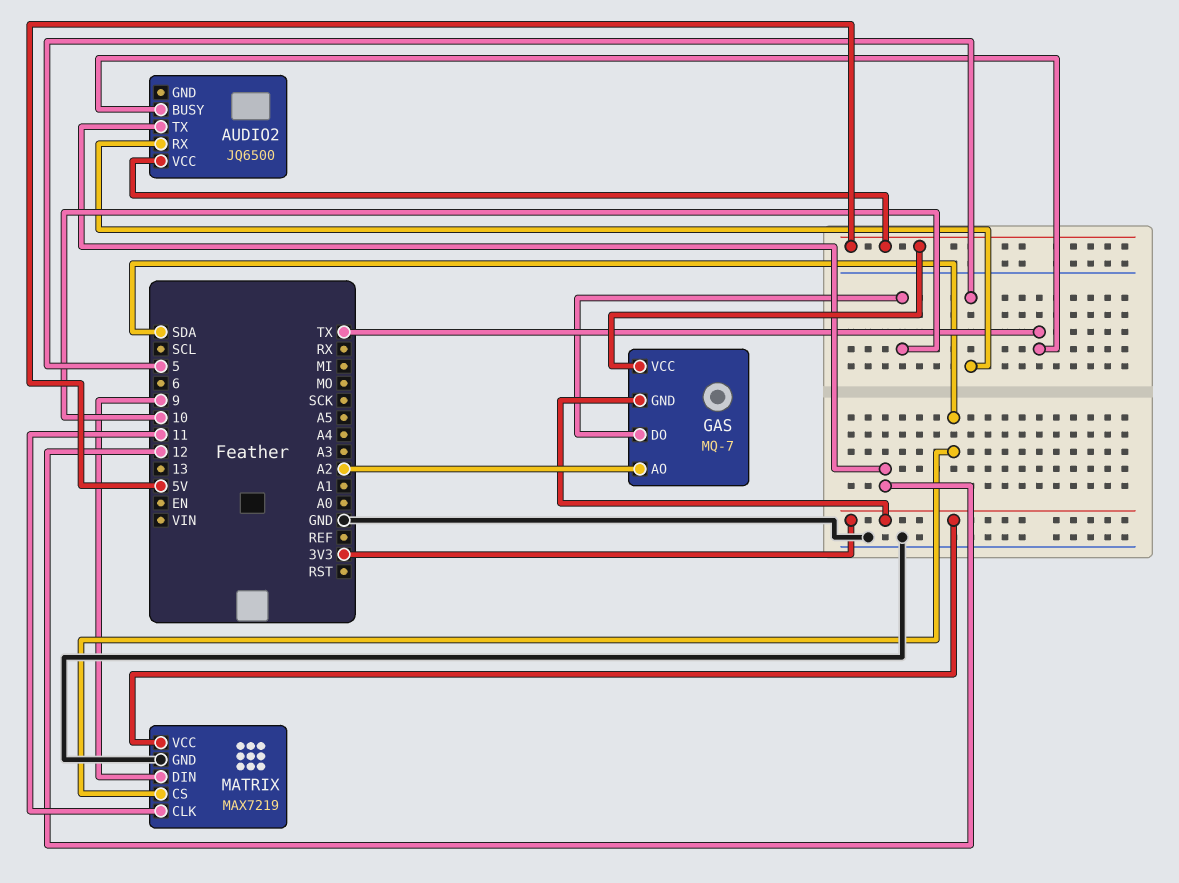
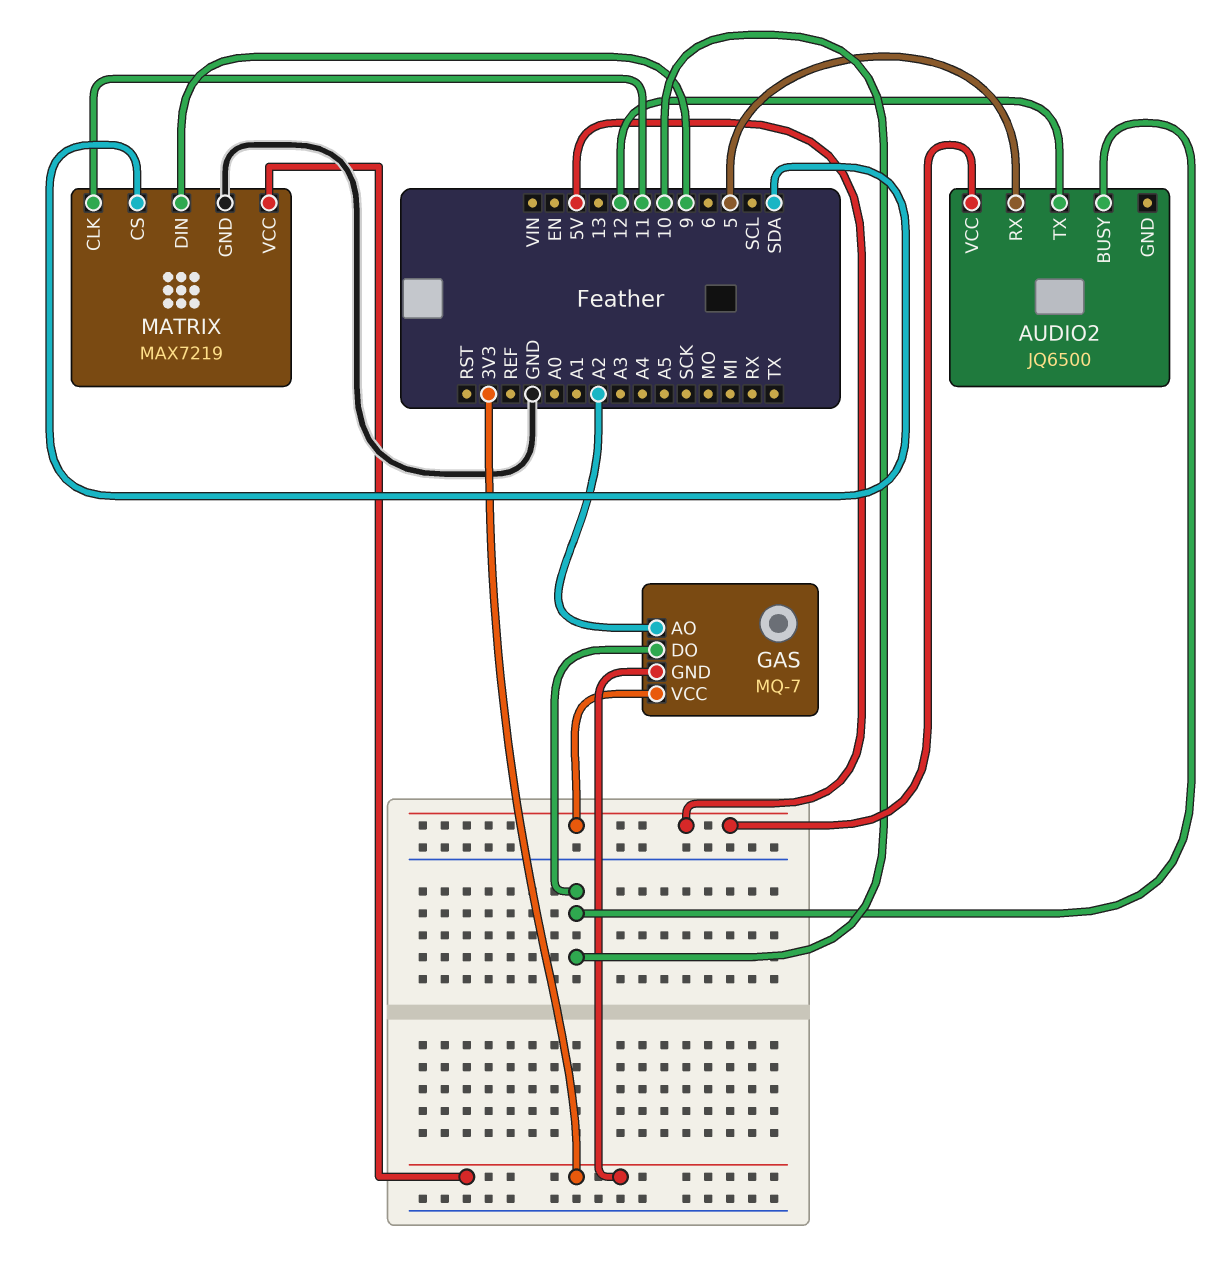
AUDIO2 pin BUSY: TX -> 10

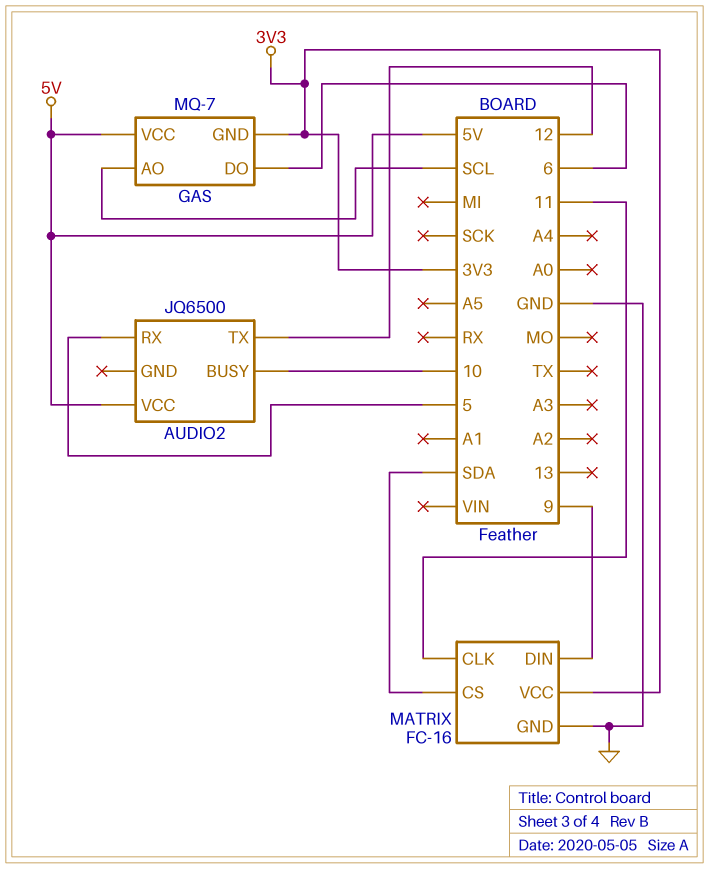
GAS pin AO: A2 -> SCL
GAS pin DO: 10 -> 6
MATRIX: MAX7219 -> FC-16

